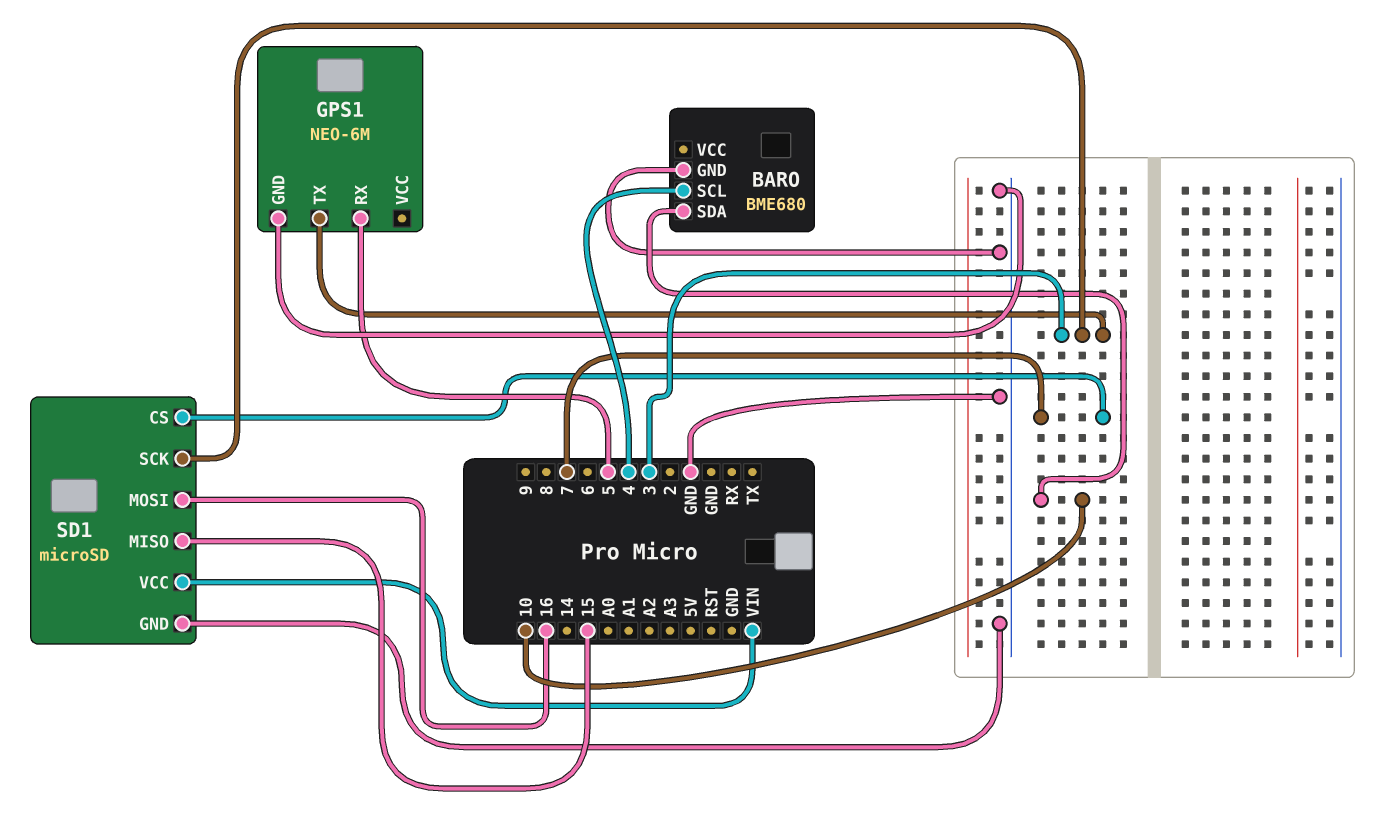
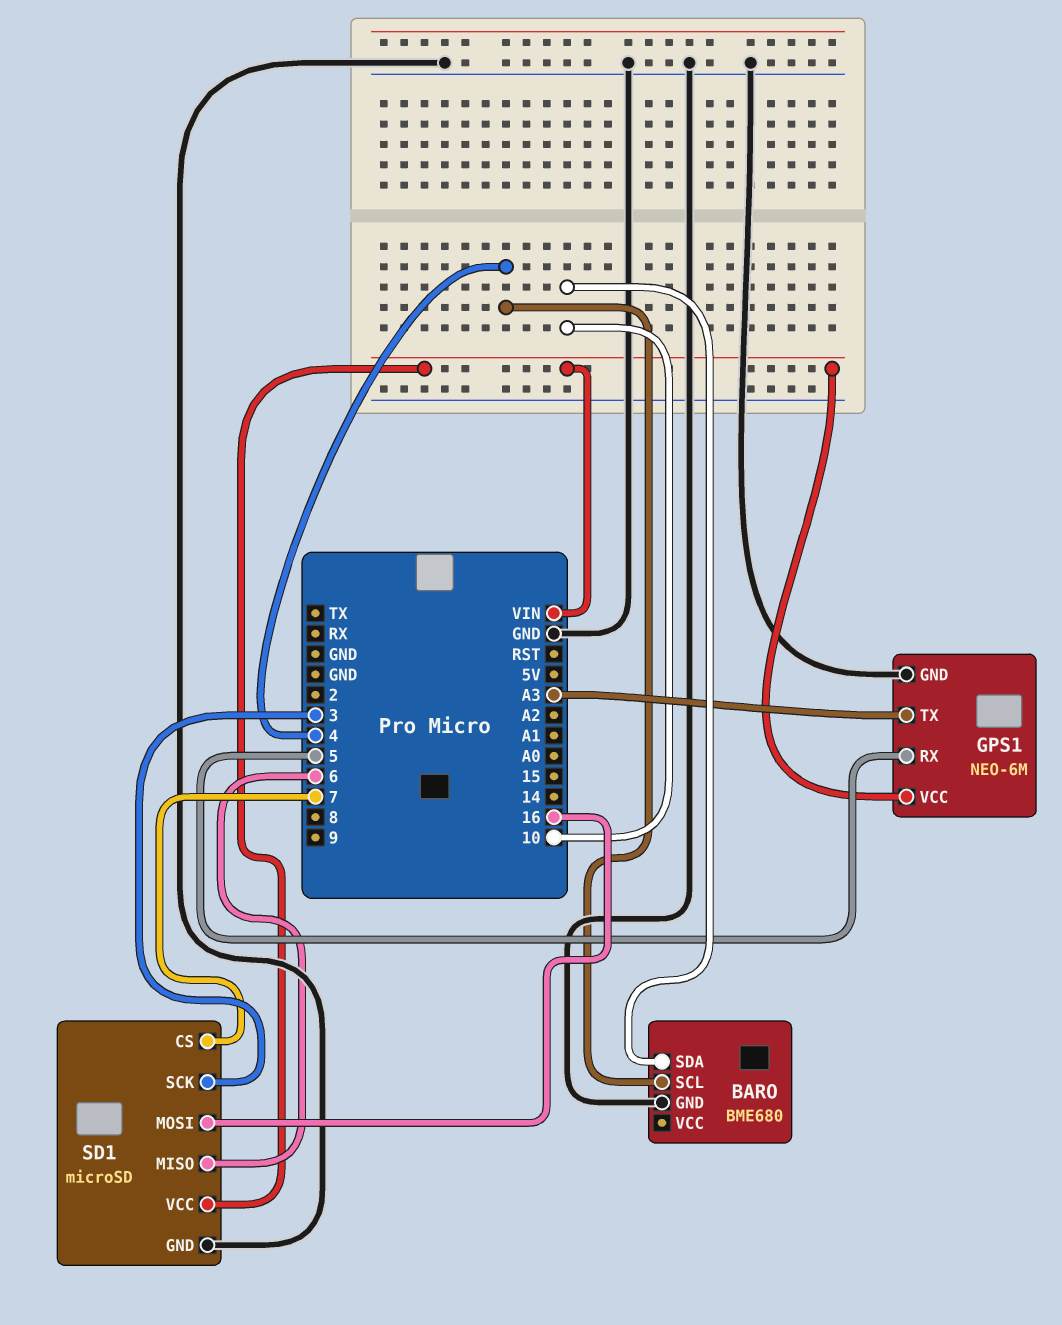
GPS1 pin TX: 3 -> A3
GPS1 pin VCC: none -> VIN
SD1 pin MISO: 15 -> 6

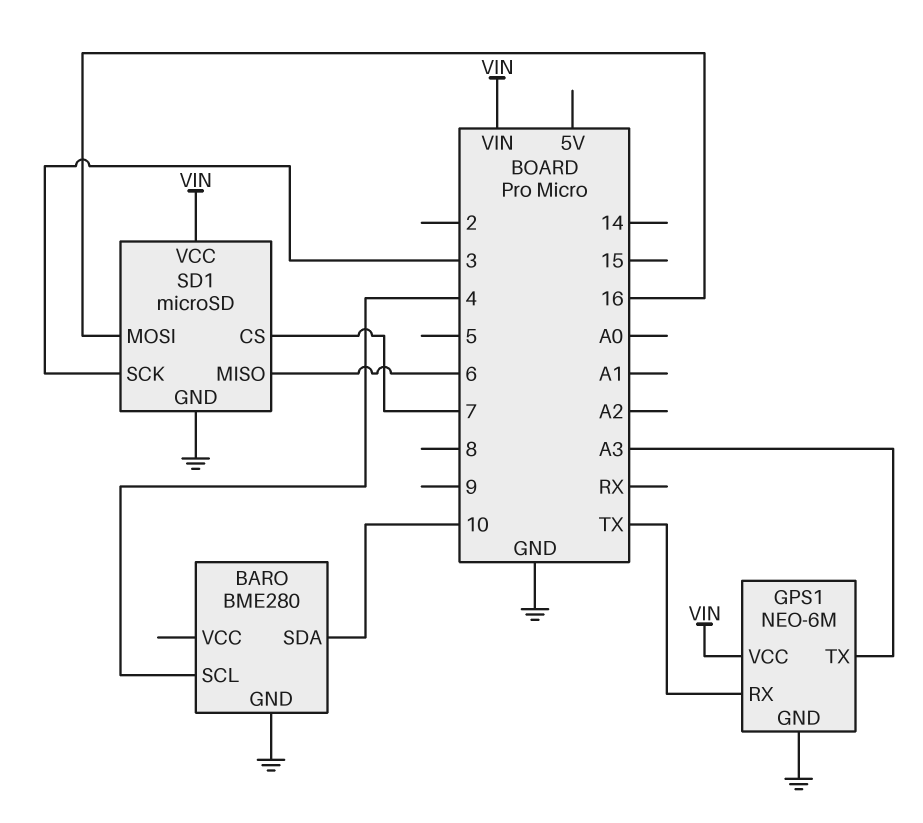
BARO: BME680 -> BME280
GPS1 pin RX: 5 -> TX

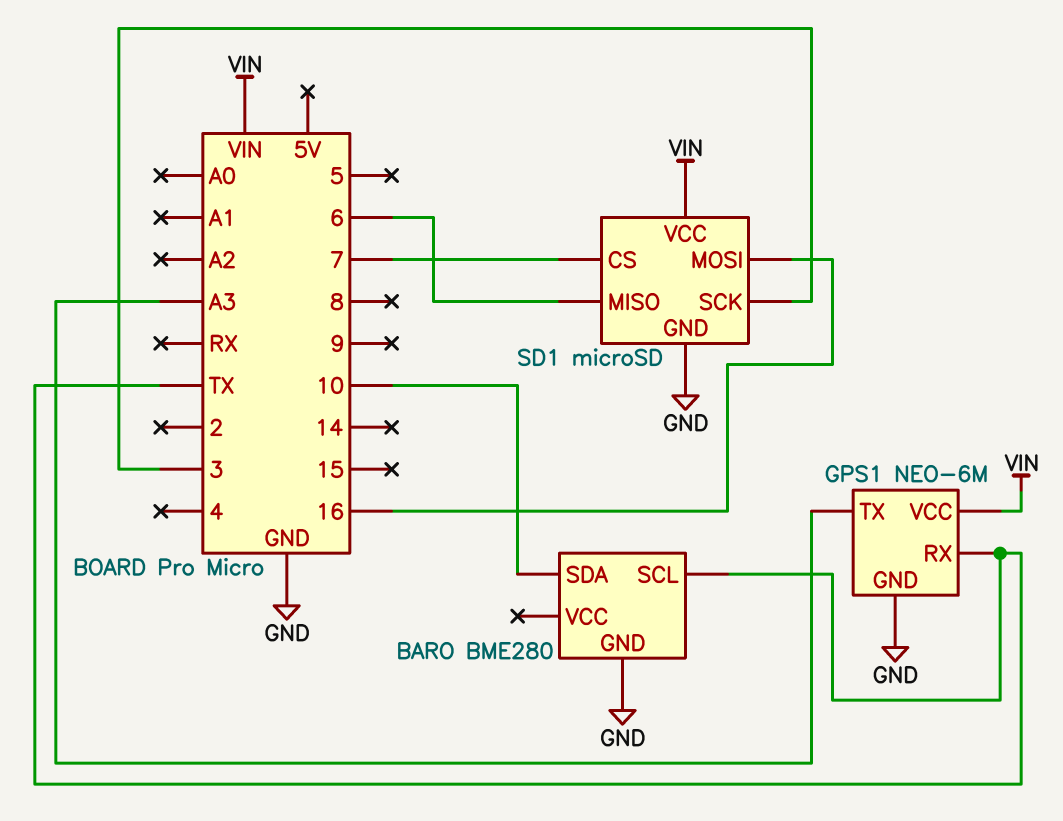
BARO pin SCL: 4 -> TX

